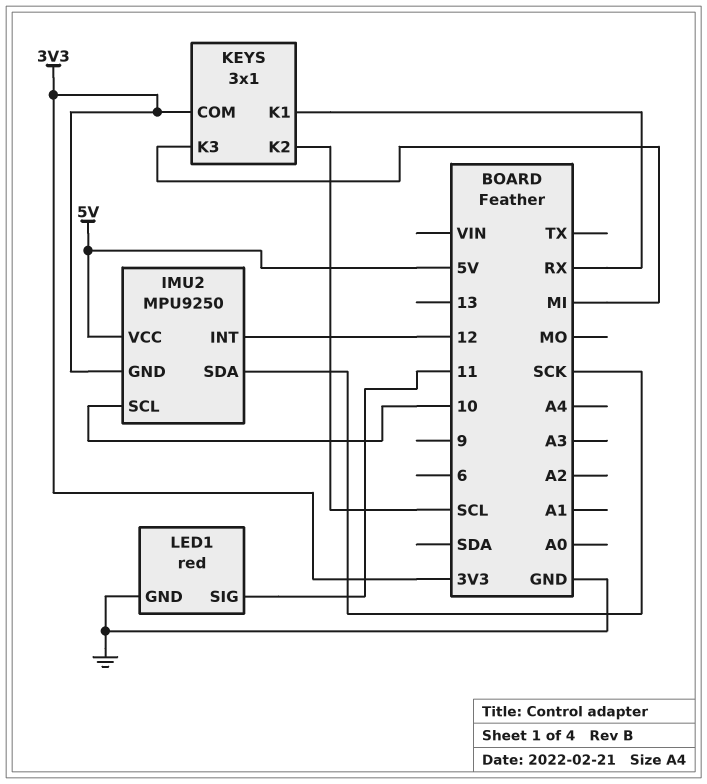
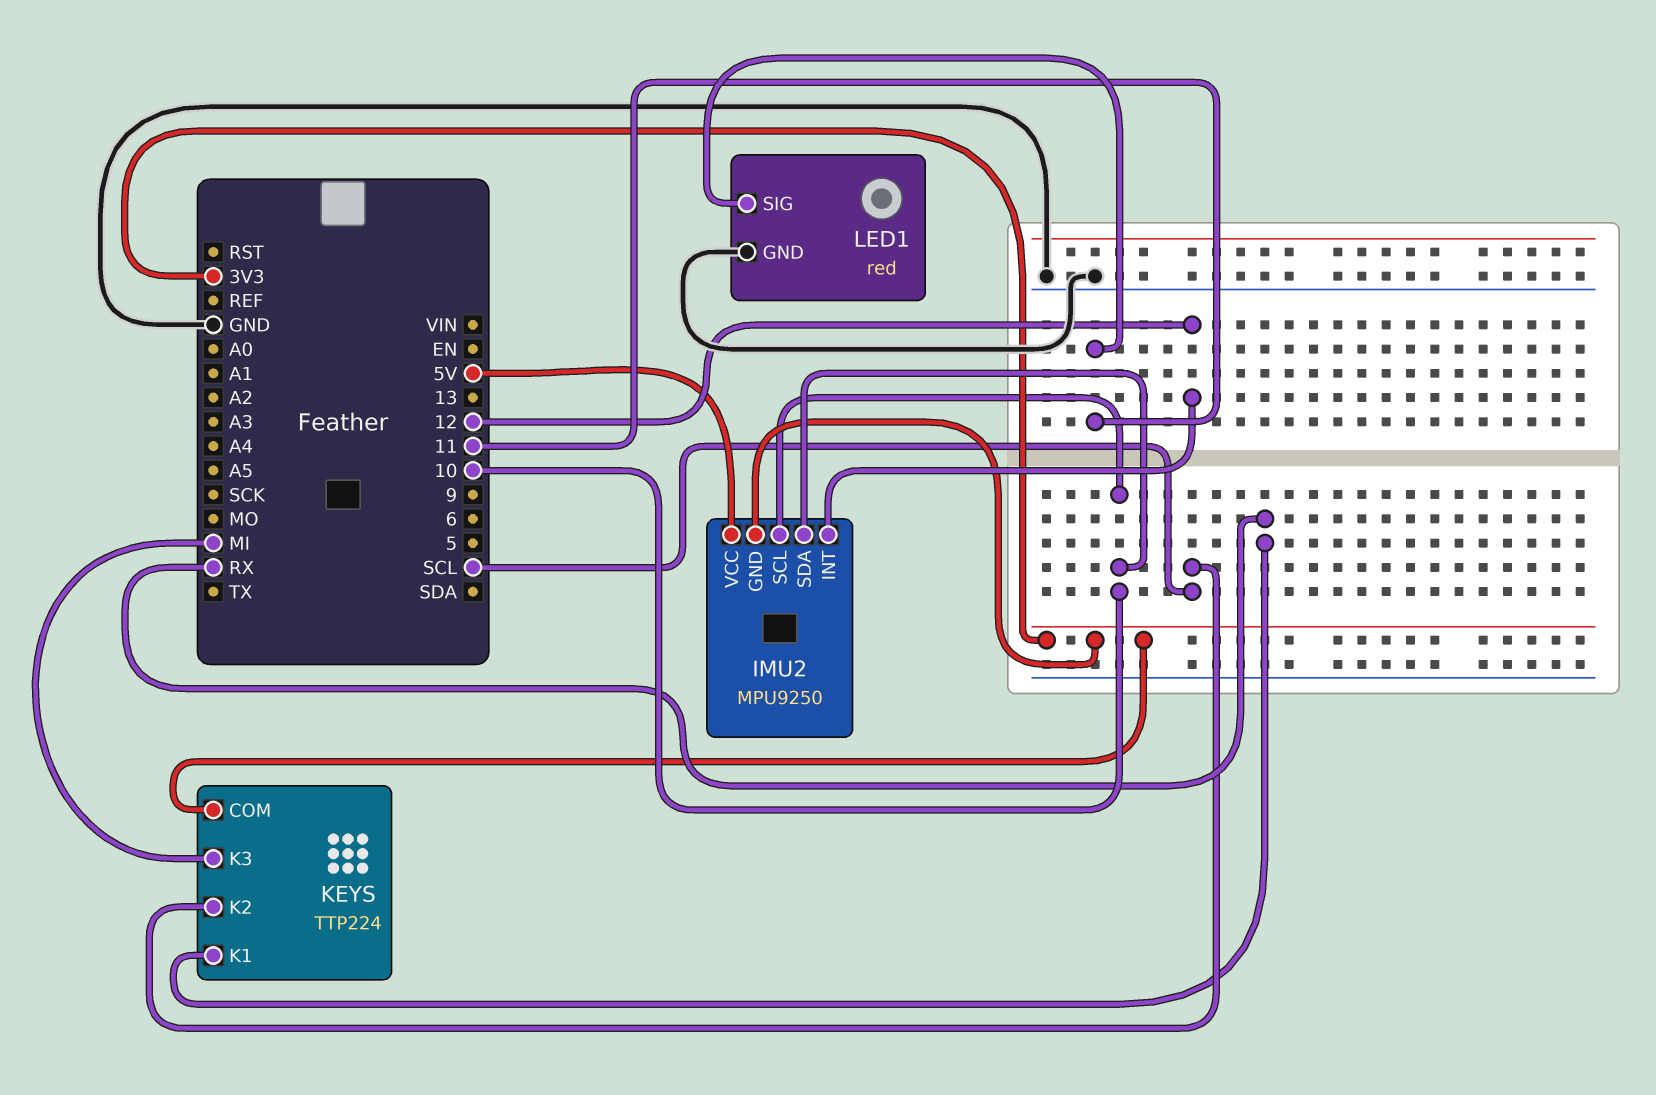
IMU2 pin SDA: SCK -> 10
KEYS: 3x1 -> TTP224

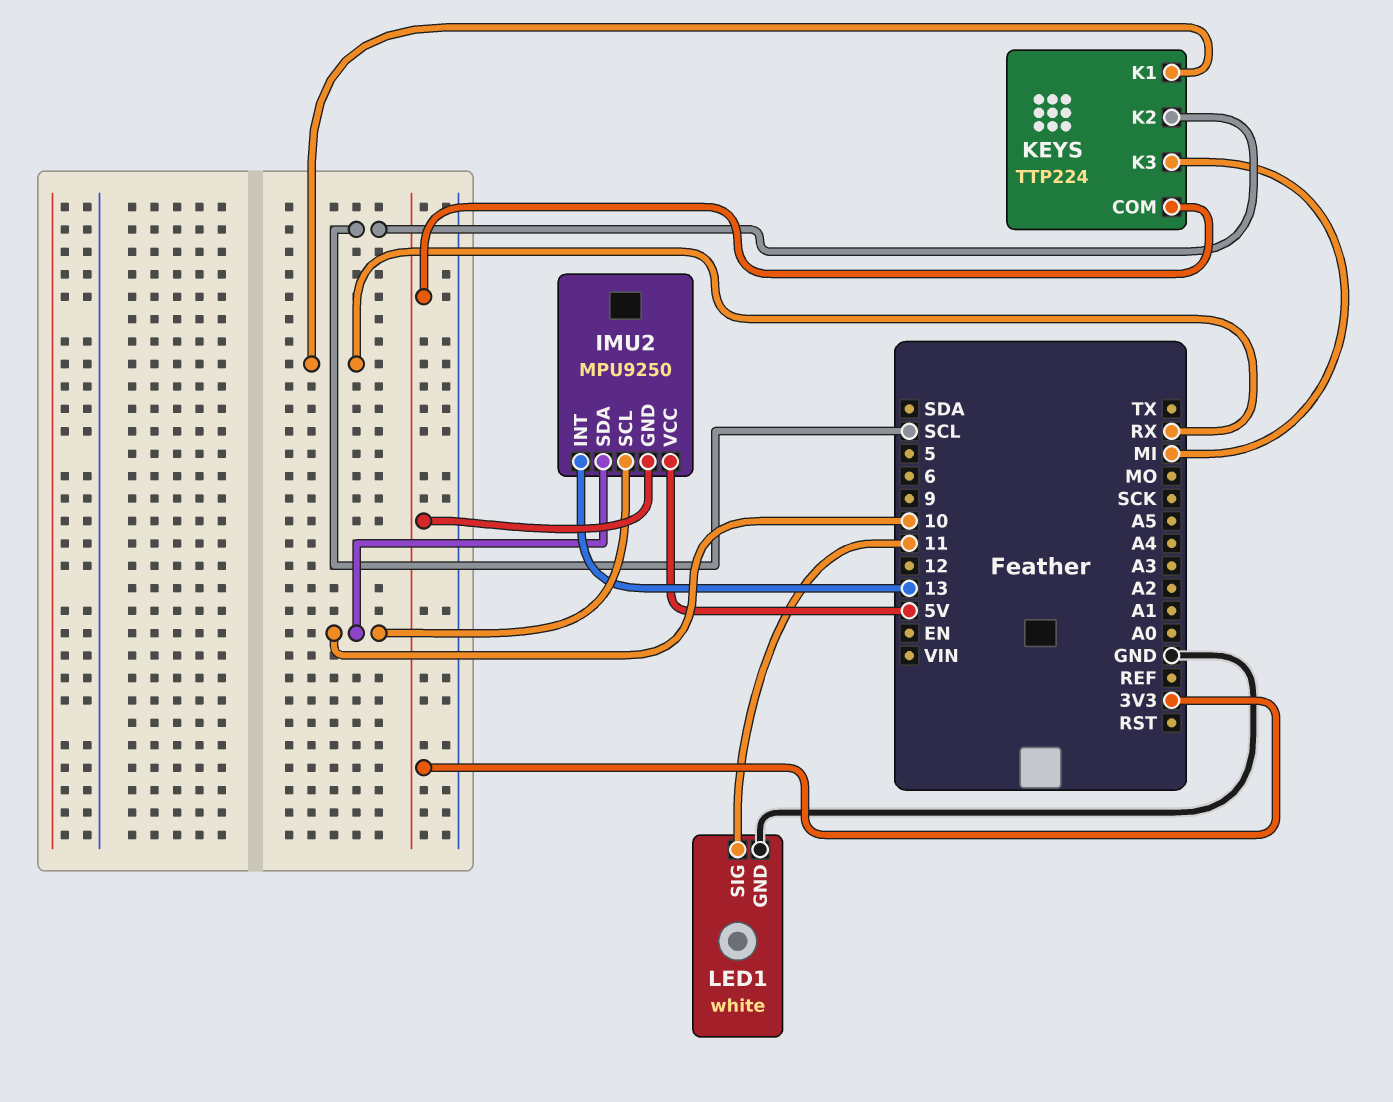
IMU2 pin INT: 12 -> 13
LED1: red -> white

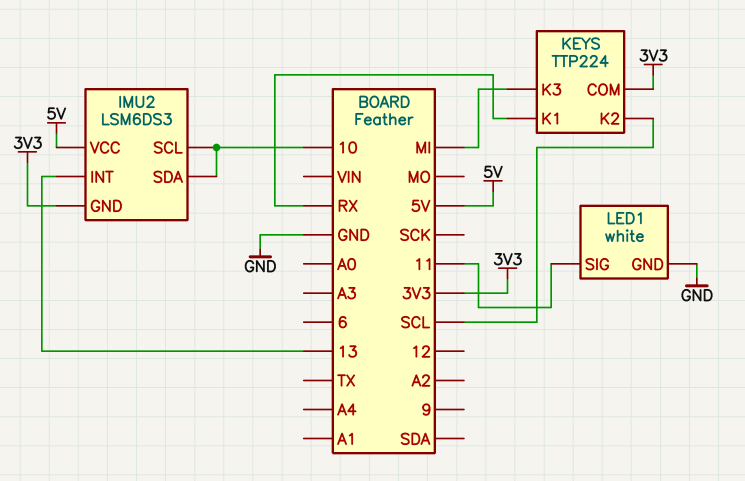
IMU2: MPU9250 -> LSM6DS3

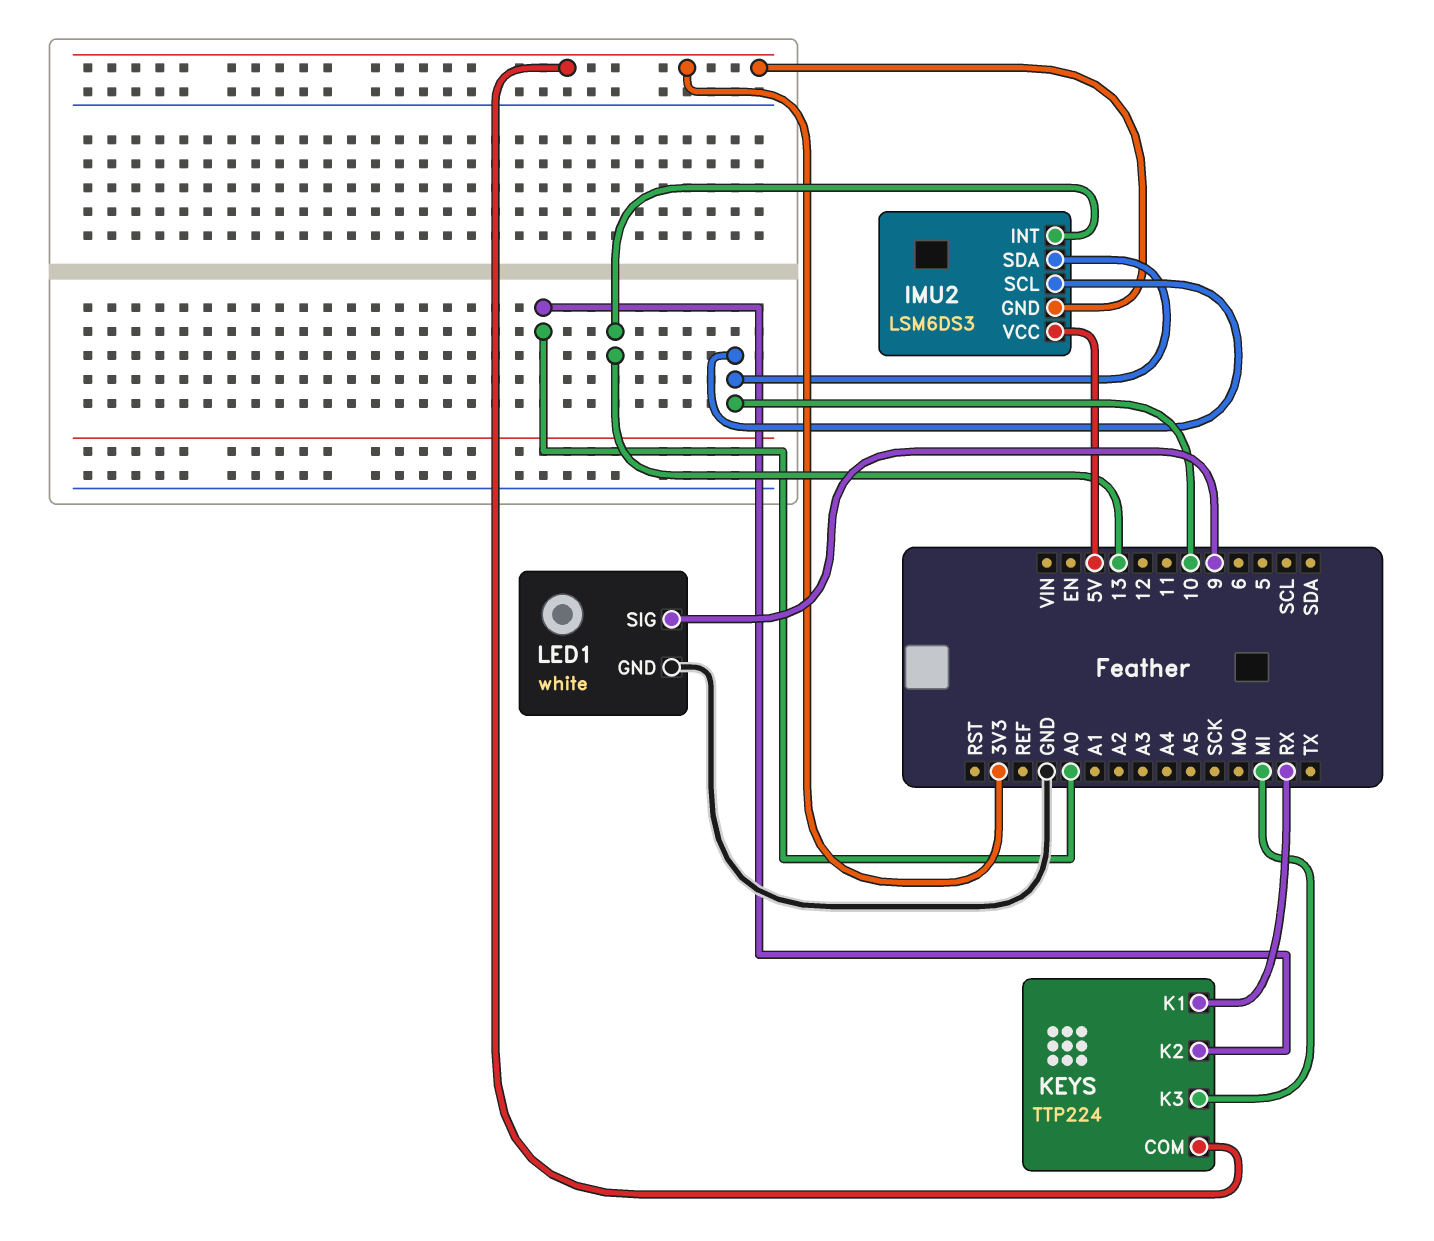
KEYS pin K2: SCL -> A0
LED1 pin SIG: 11 -> 9

